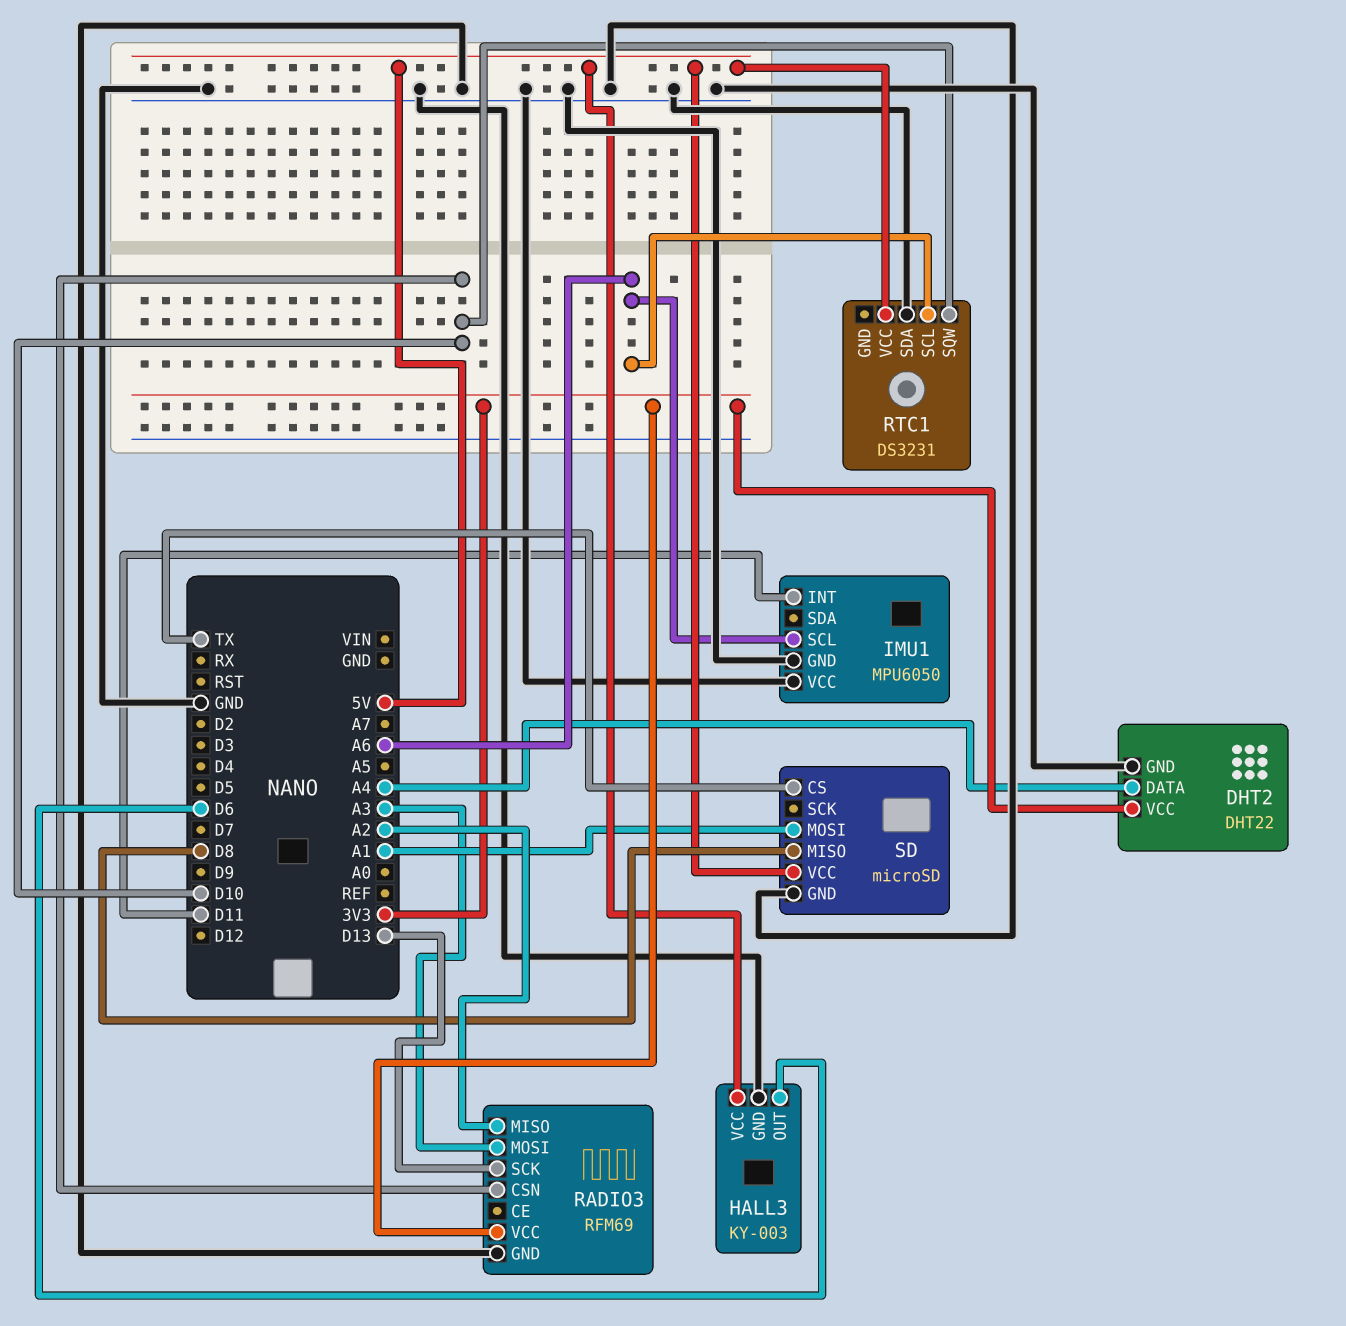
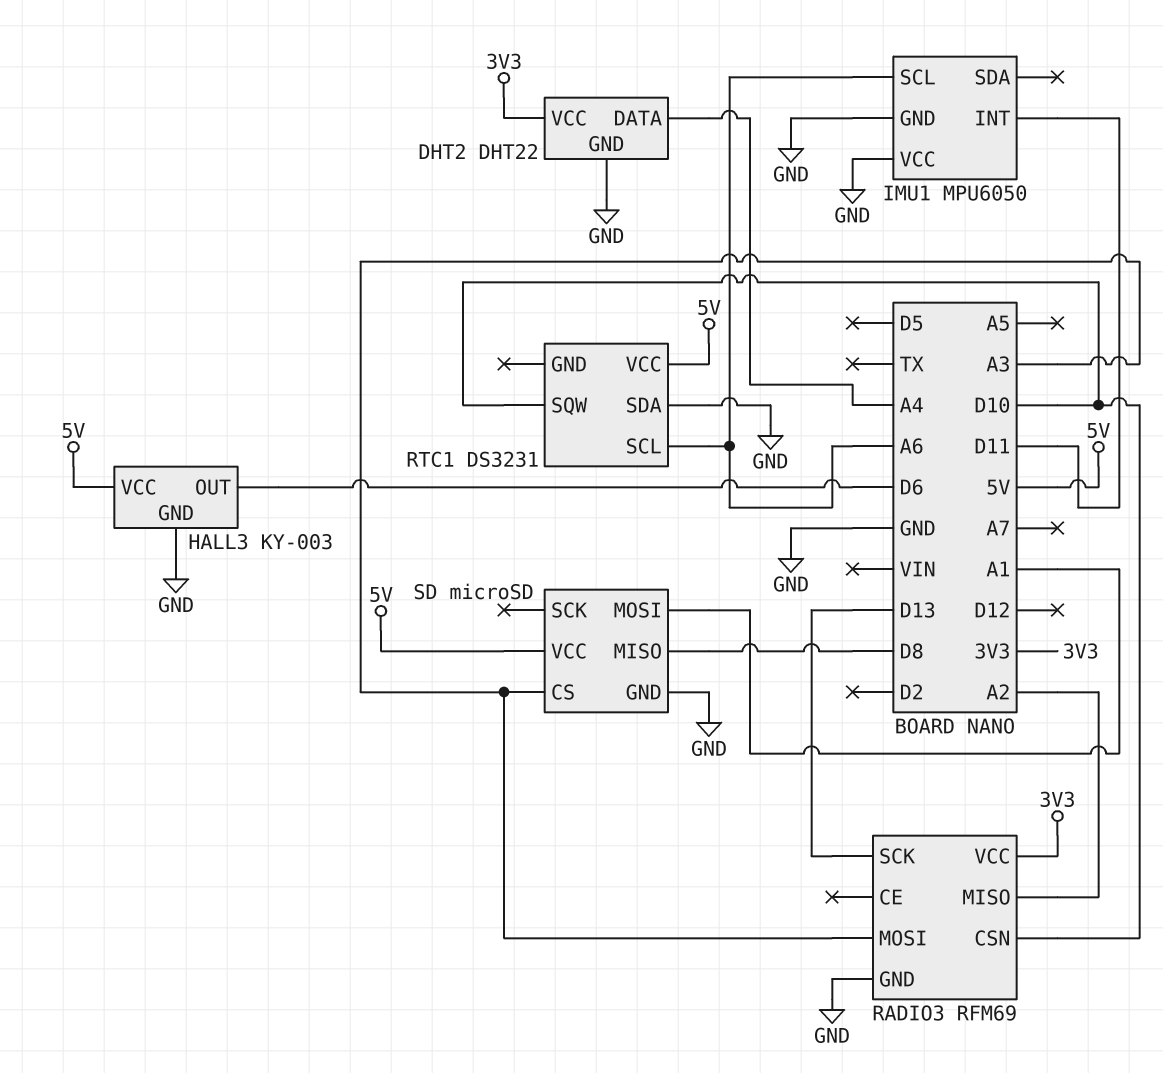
SD pin CS: TX -> A3

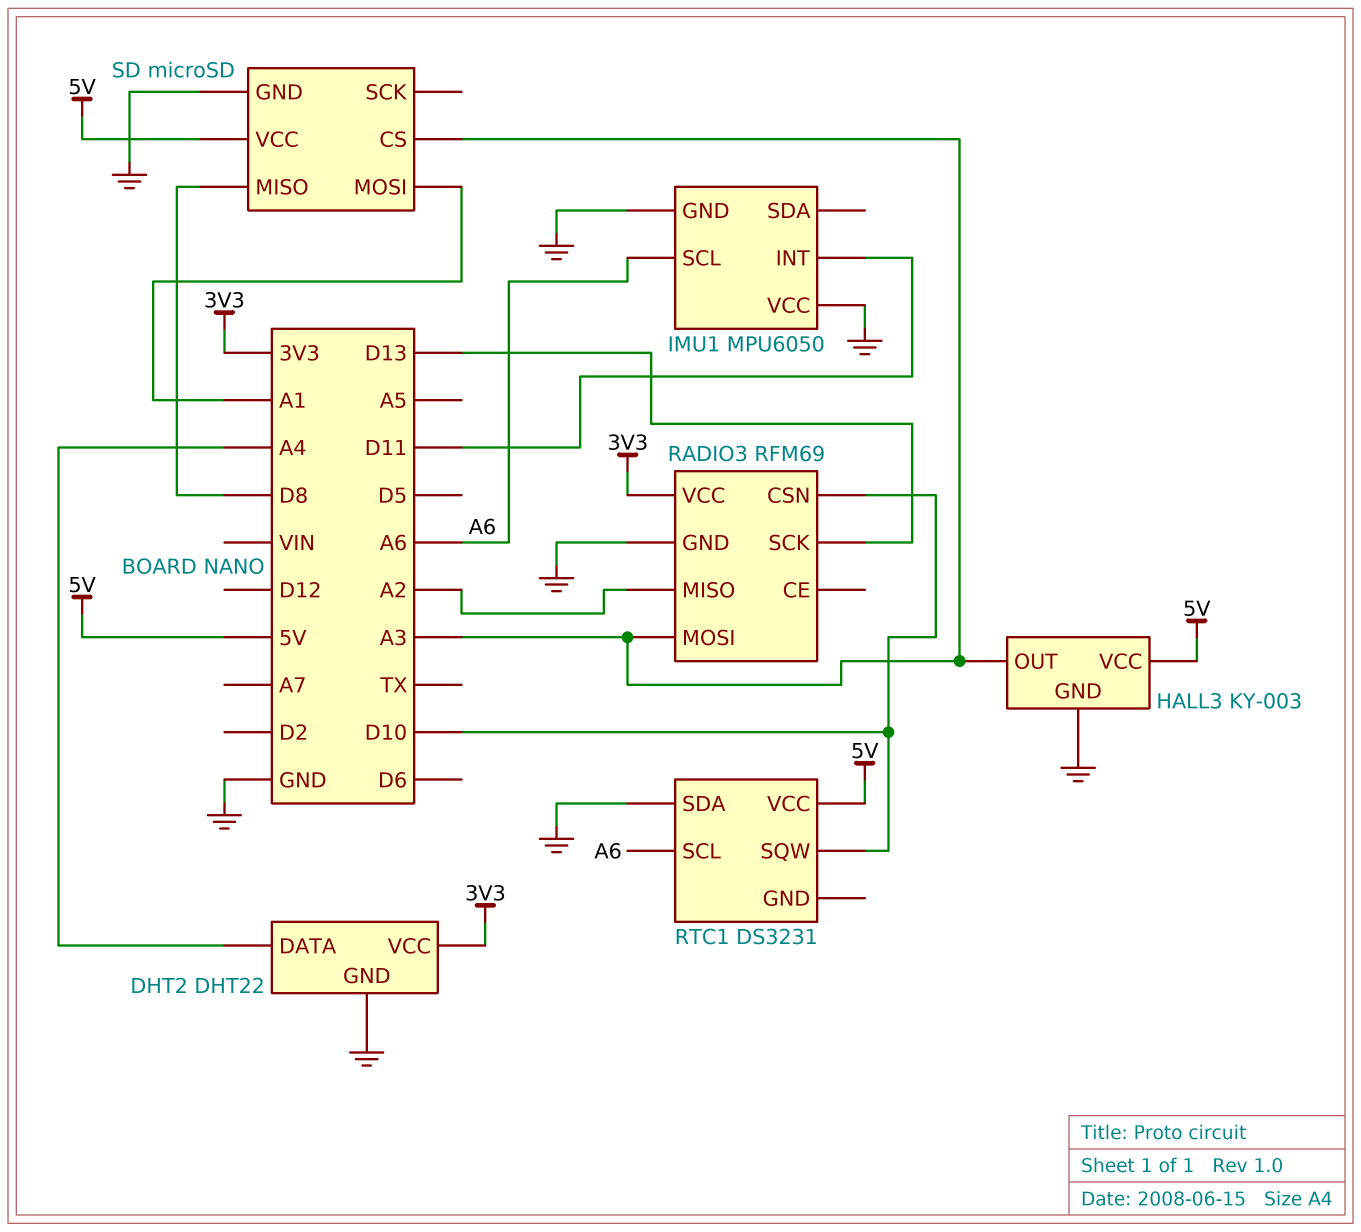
HALL3 pin OUT: D6 -> A3

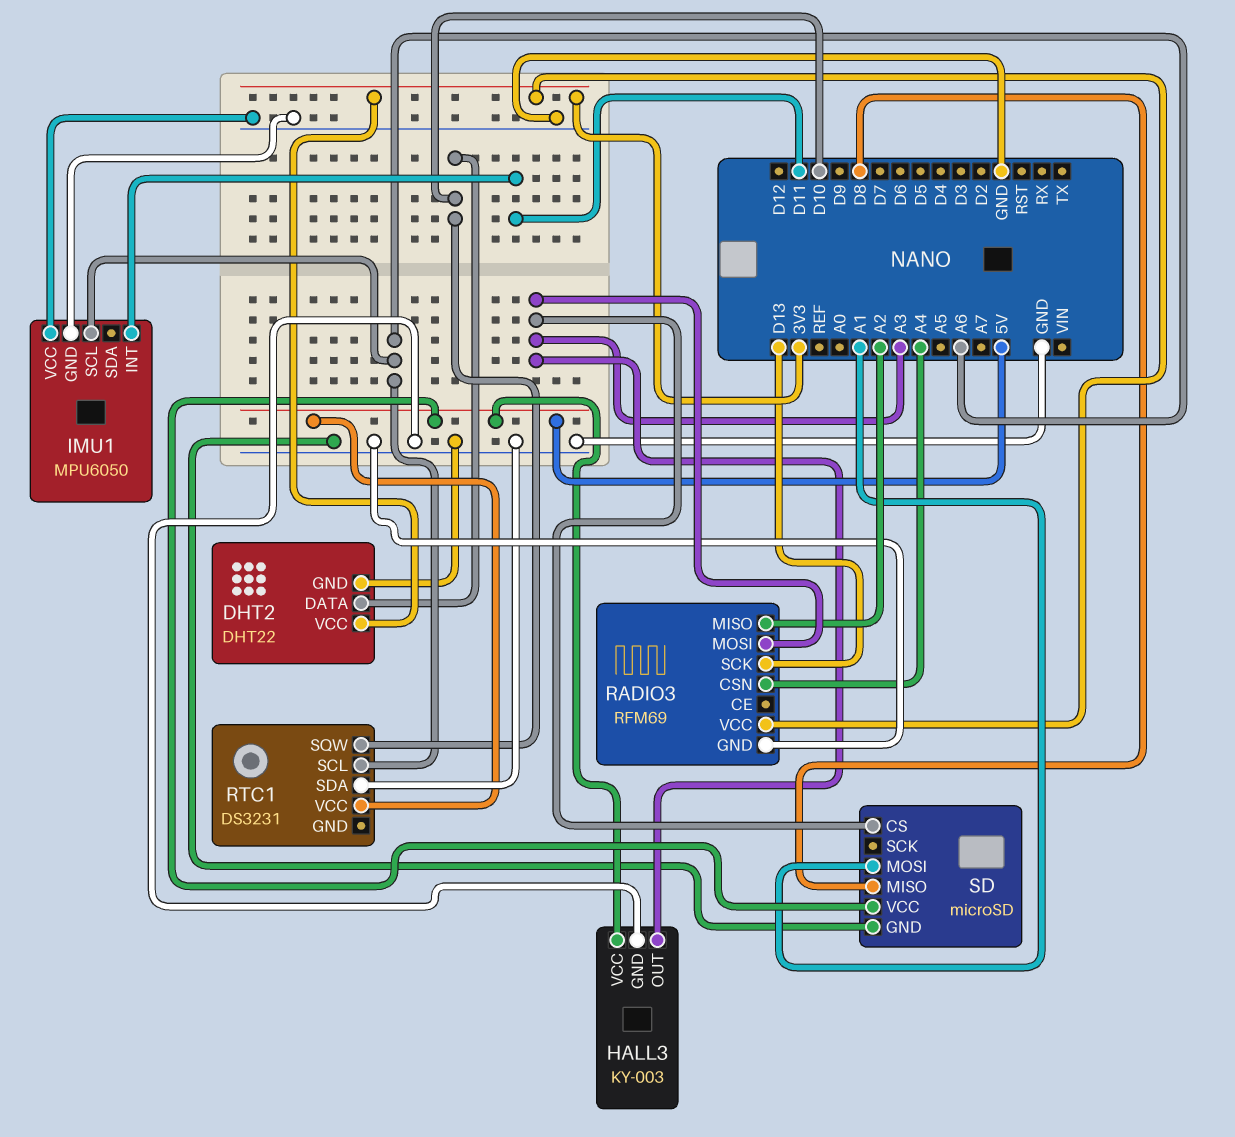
DHT2 pin DATA: A4 -> D10
RADIO3 pin CSN: D10 -> A4

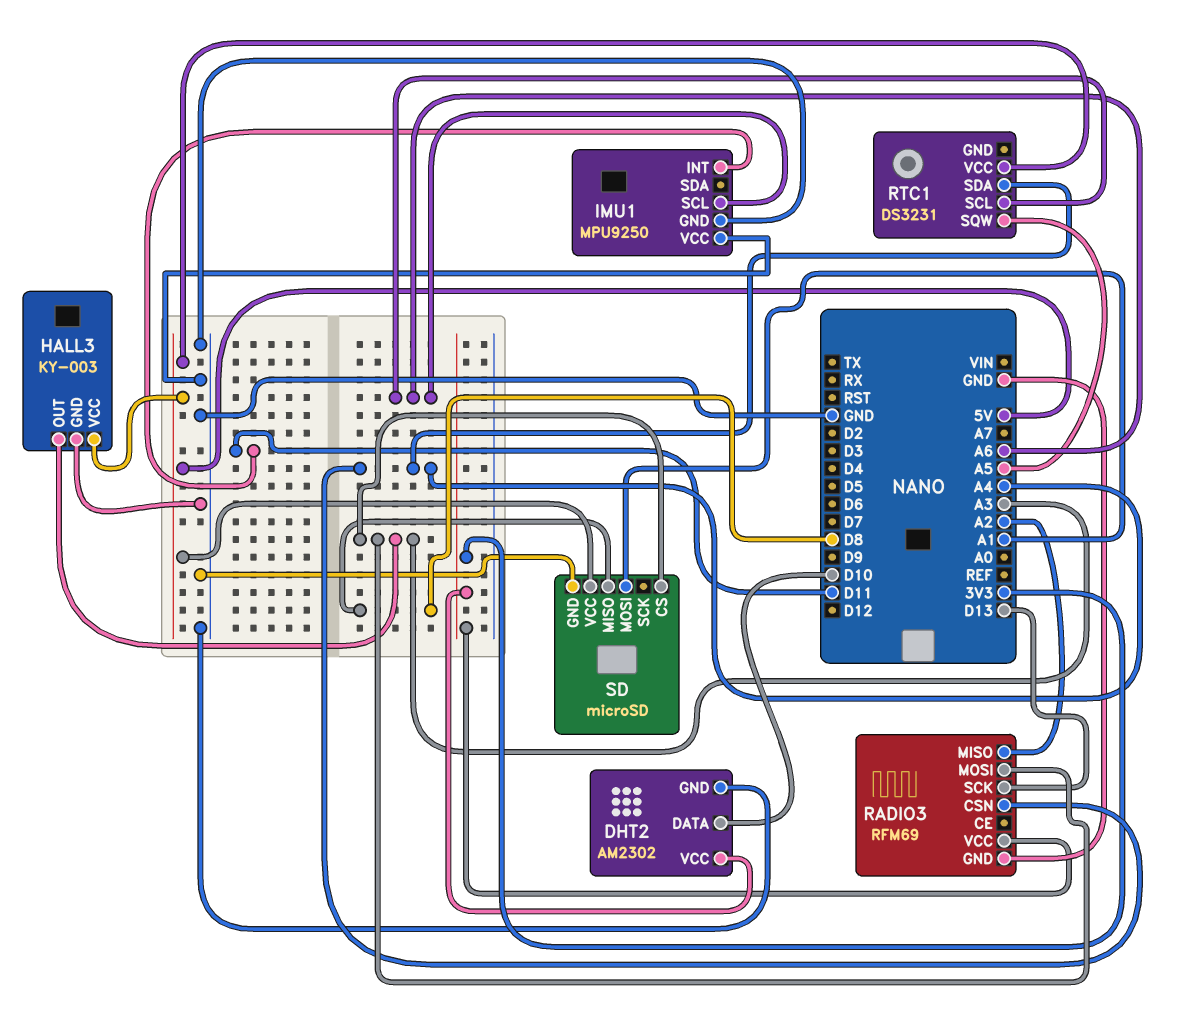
DHT2: DHT22 -> AM2302
IMU1: MPU6050 -> MPU9250
RTC1 pin SDA: GND -> A4
RTC1 pin SQW: D10 -> A5

